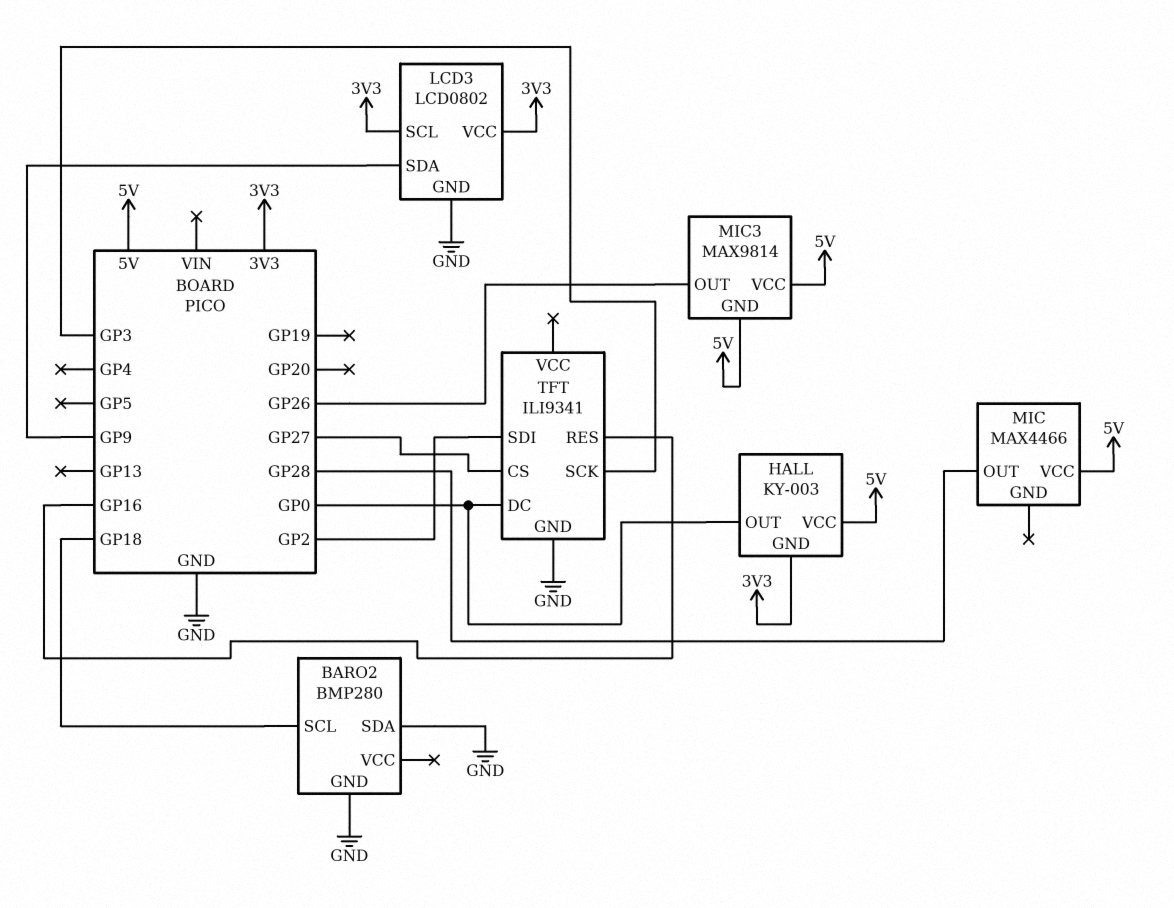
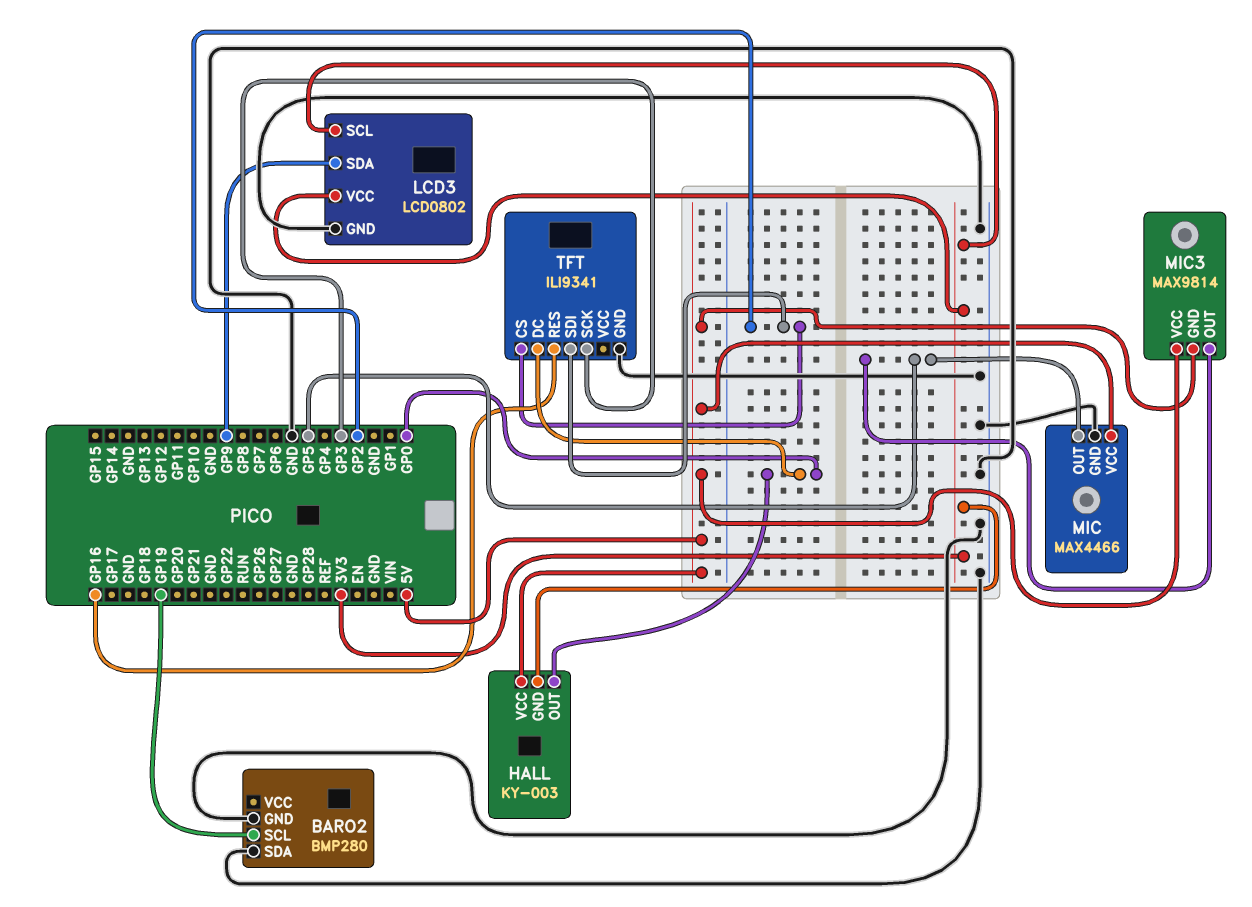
BARO2 pin SCL: GP18 -> GP19
MIC pin GND: none -> GND
MIC pin OUT: GP28 -> GP5
MIC3 pin OUT: GP26 -> GP5
TFT pin CS: GP27 -> GP2

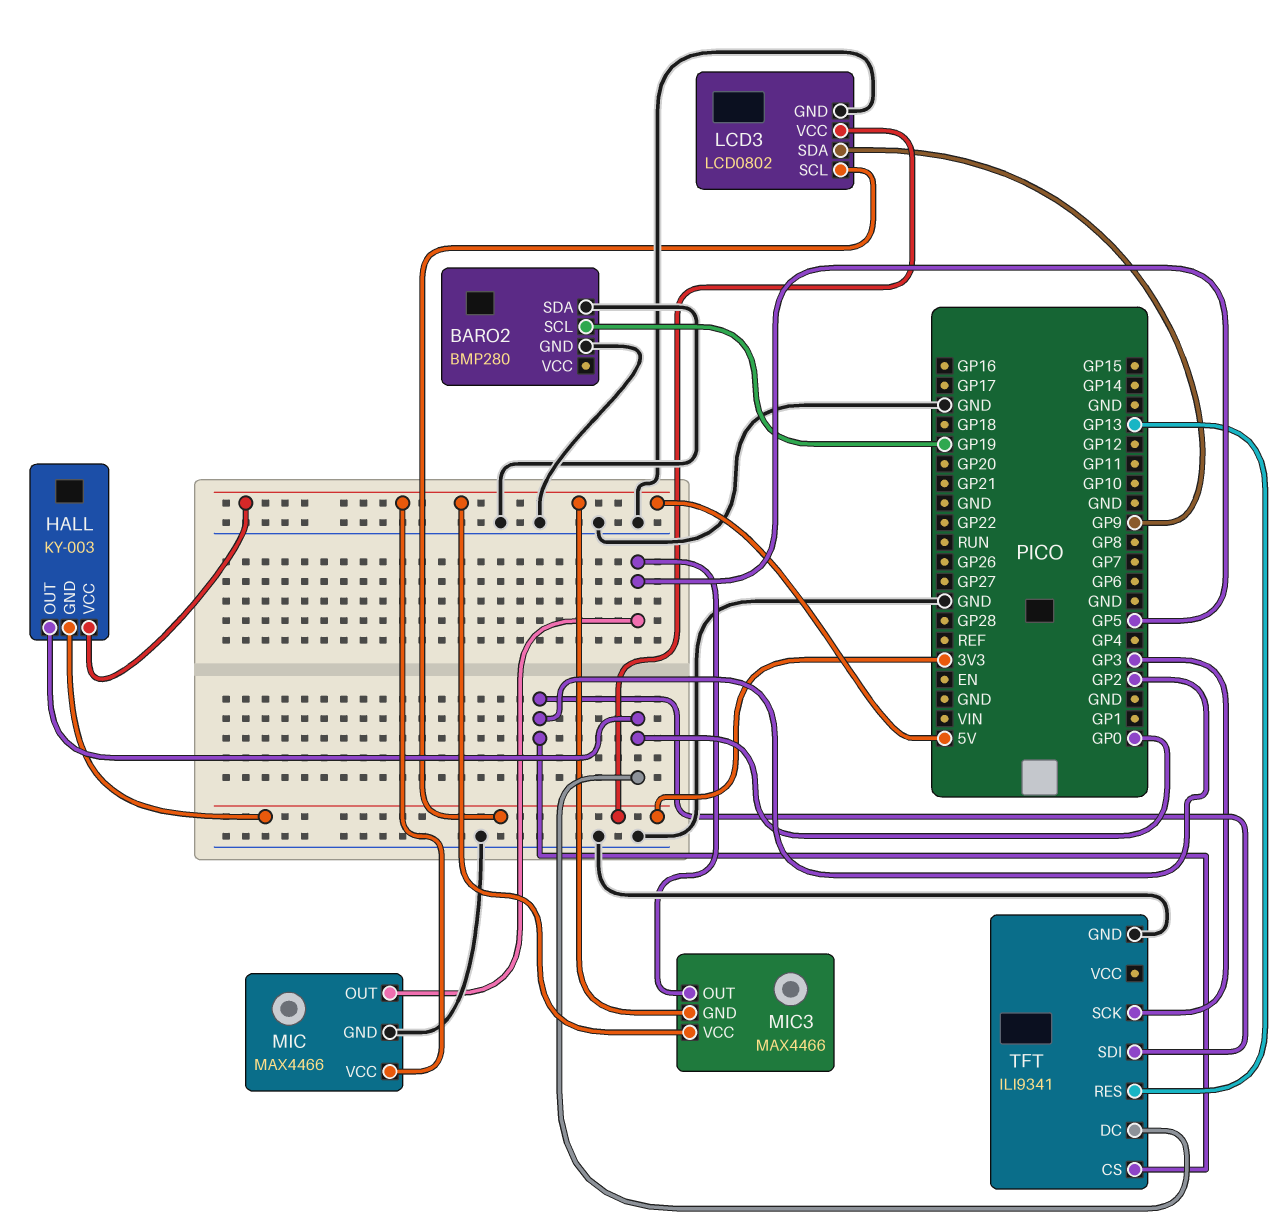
MIC3: MAX9814 -> MAX4466
TFT pin RES: GP16 -> GP13

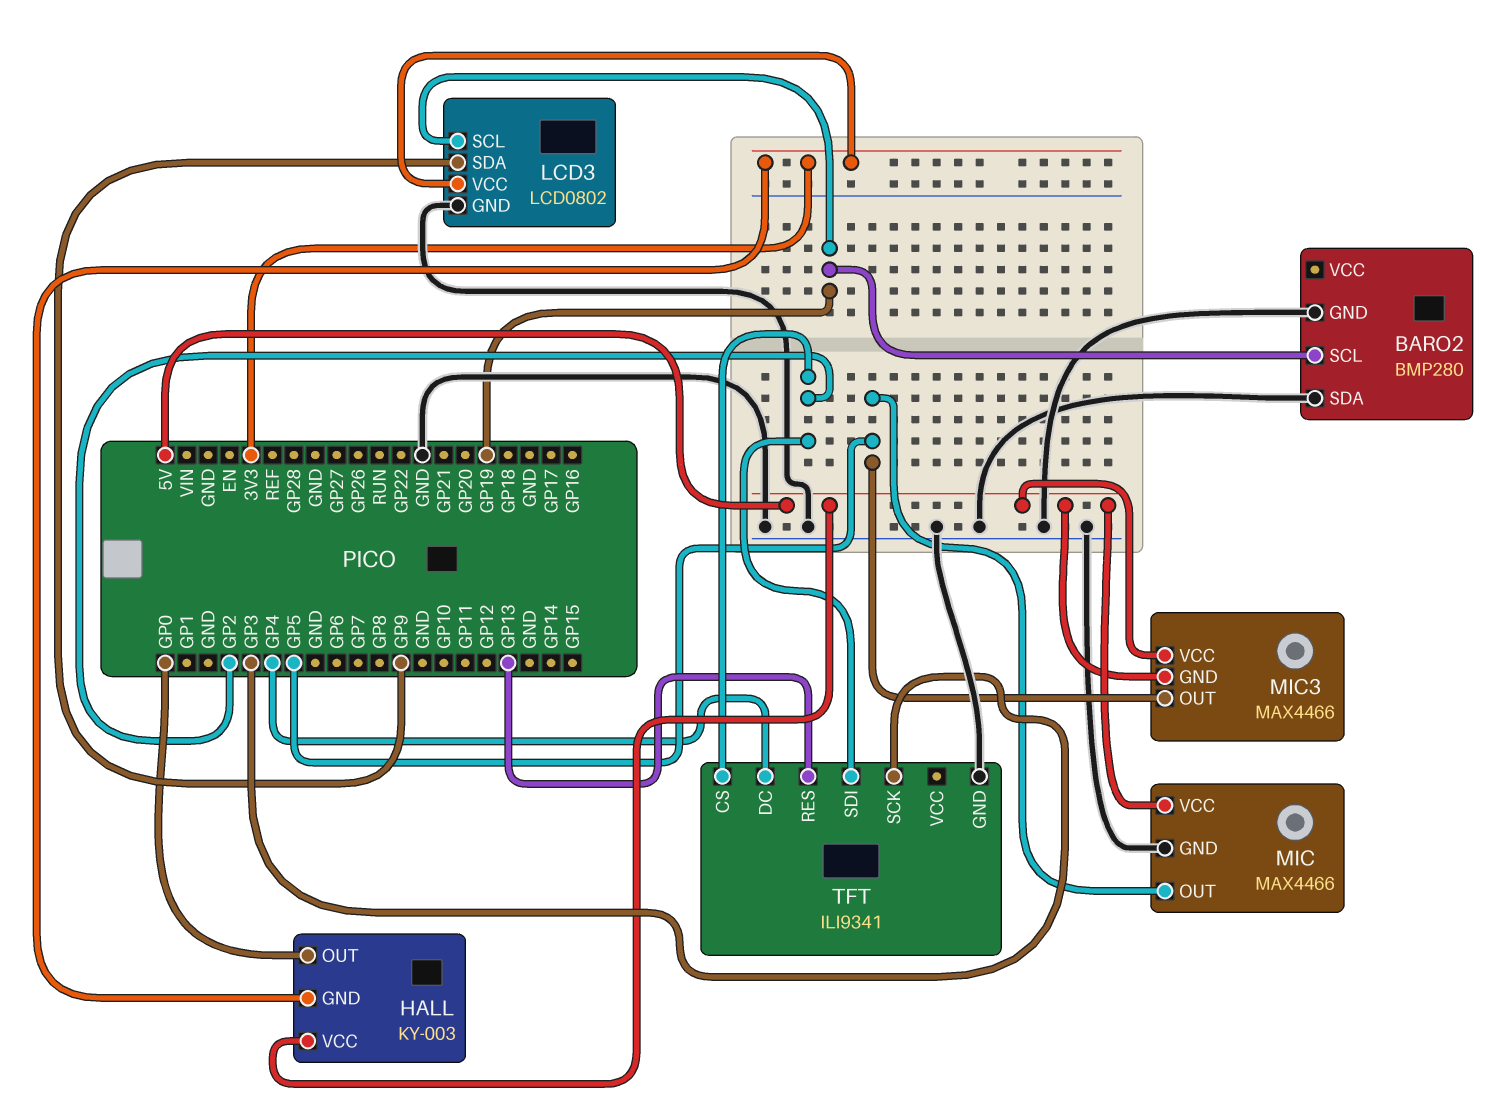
LCD3 pin SCL: 3V3 -> GP19
TFT pin DC: GP0 -> GP4

